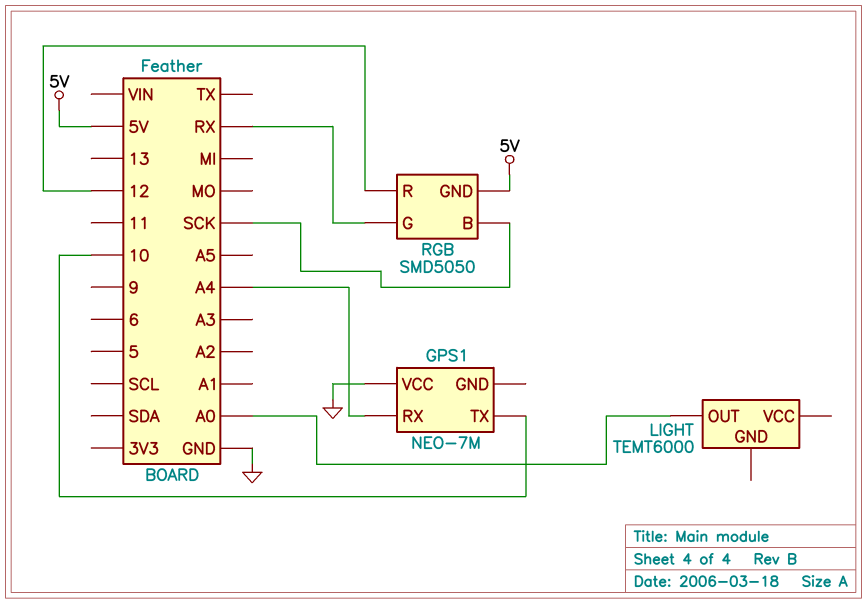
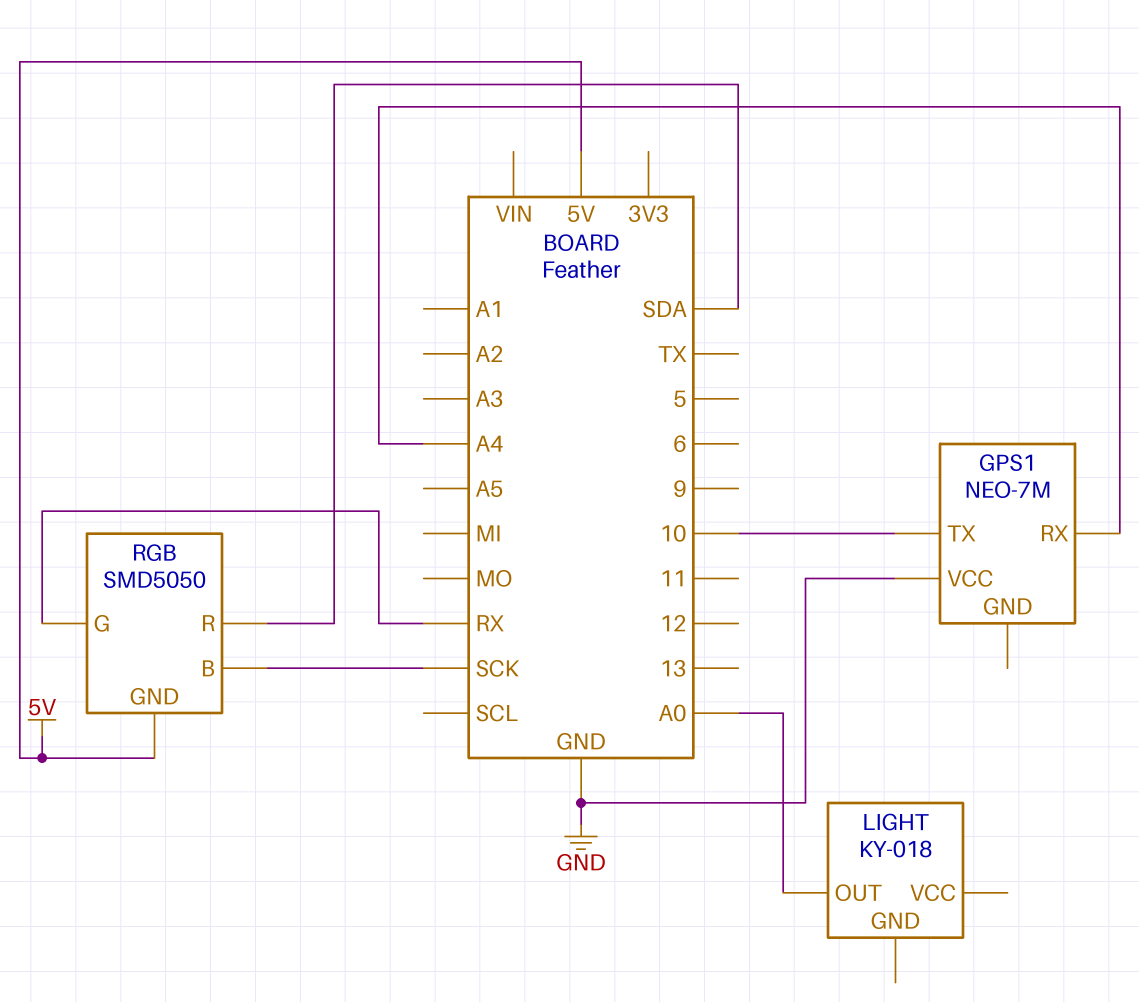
LIGHT: TEMT6000 -> KY-018
RGB pin R: 12 -> SDA

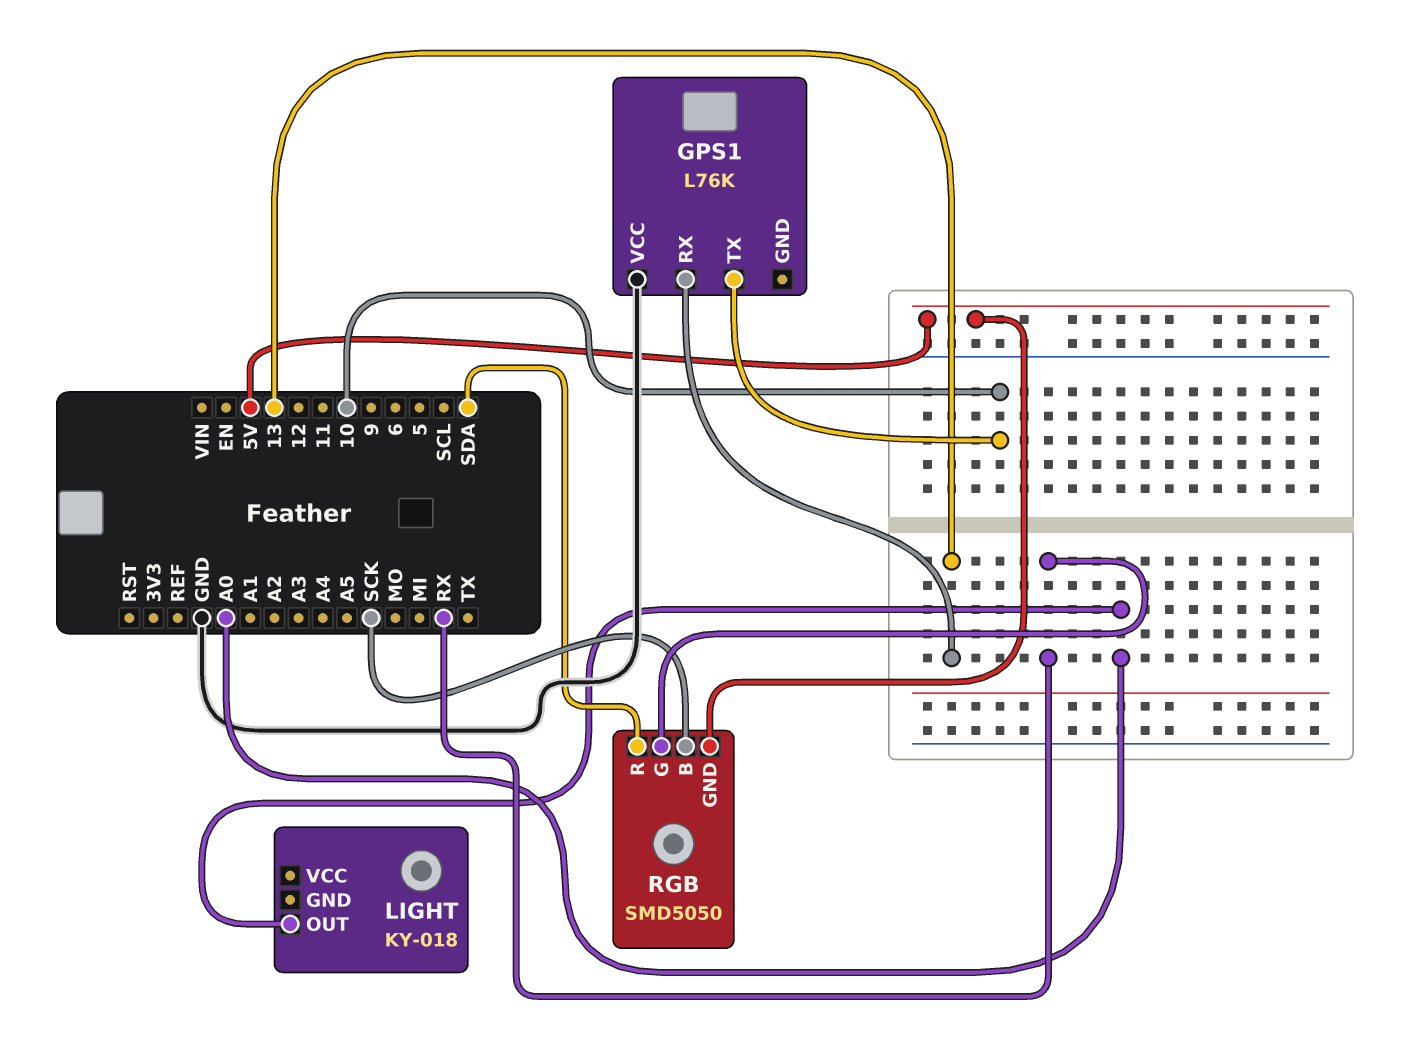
GPS1: NEO-7M -> L76K
GPS1 pin RX: A4 -> 13

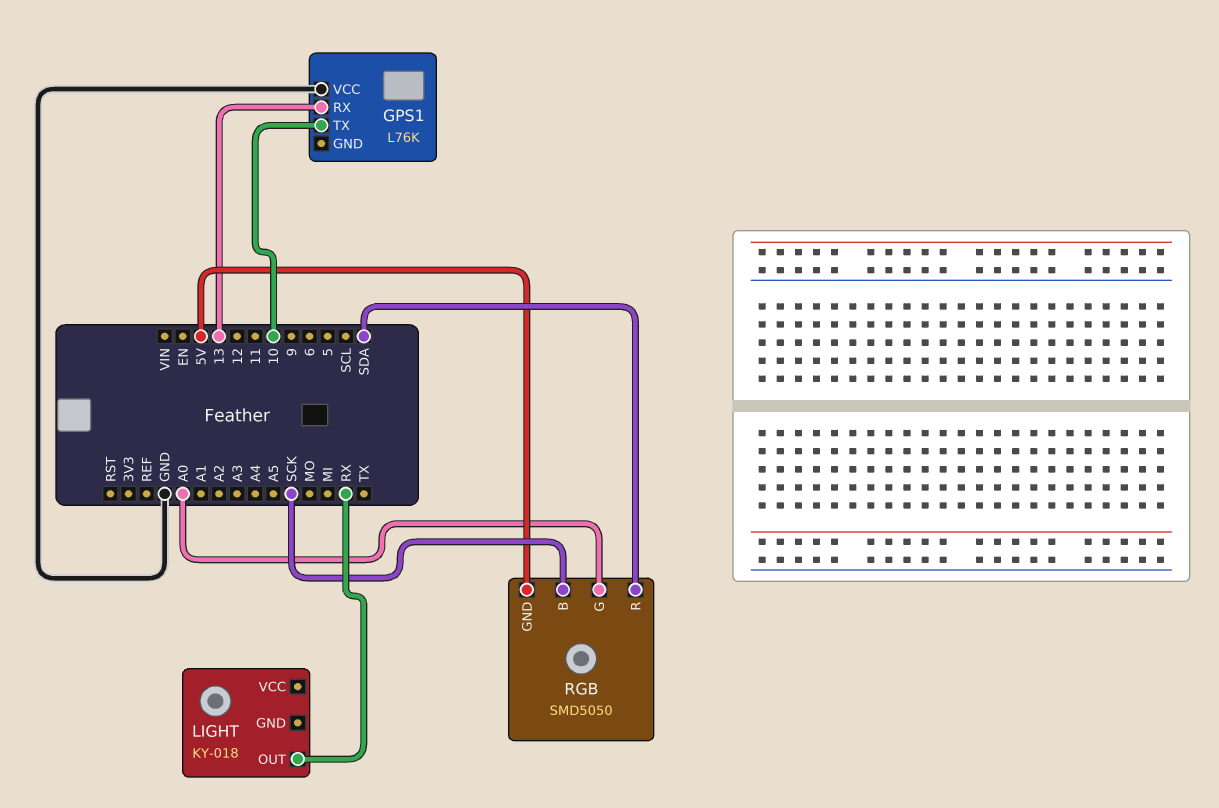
LIGHT pin OUT: A0 -> RX
RGB pin G: RX -> A0

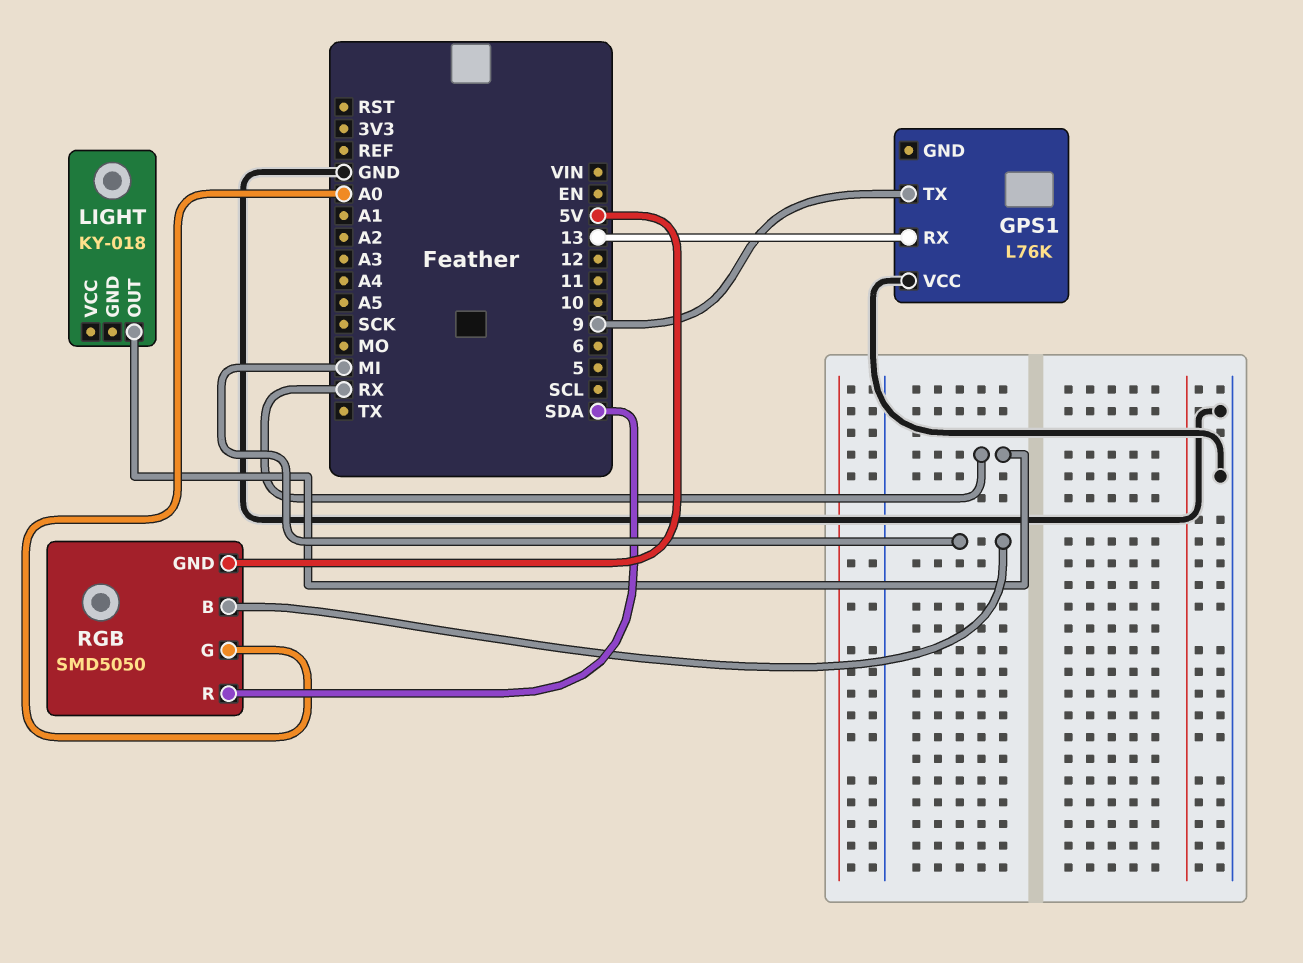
GPS1 pin TX: 10 -> 9
RGB pin B: SCK -> MI

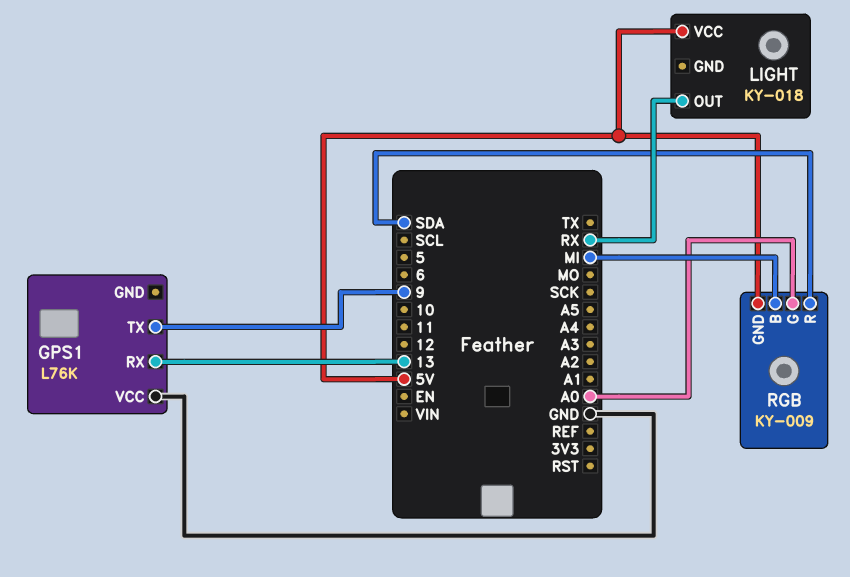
LIGHT pin VCC: none -> 5V
RGB: SMD5050 -> KY-009

